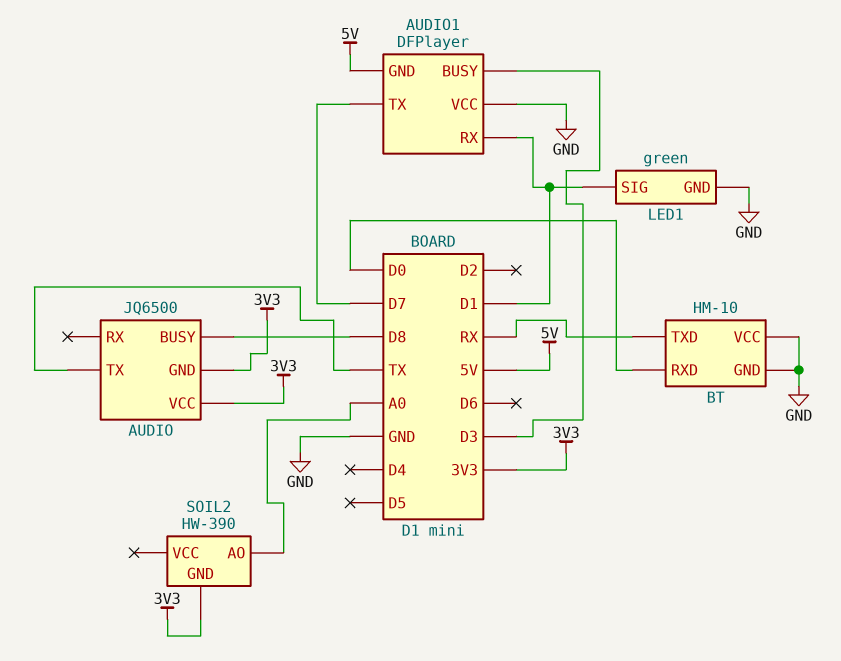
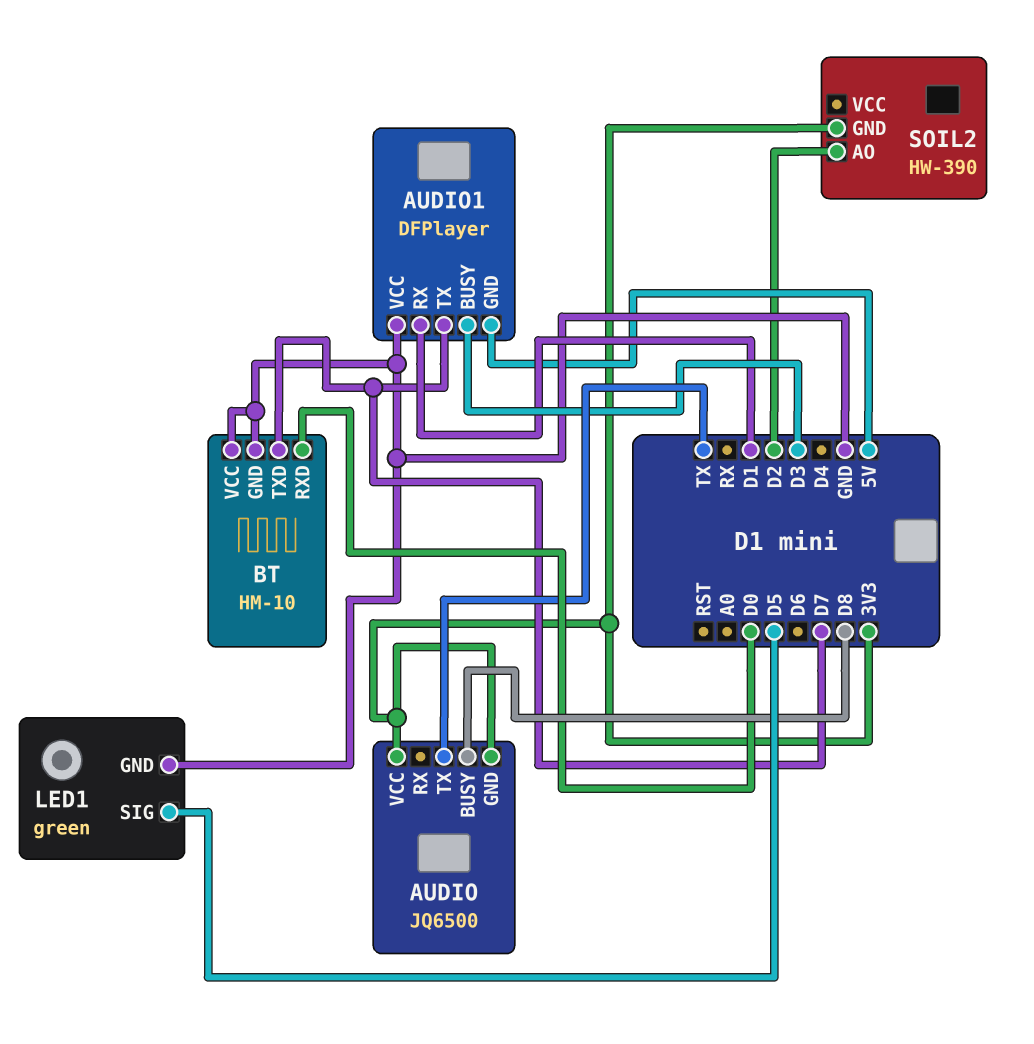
BT pin TXD: RX -> D7
LED1 pin SIG: D1 -> D5
SOIL2 pin AO: A0 -> D2

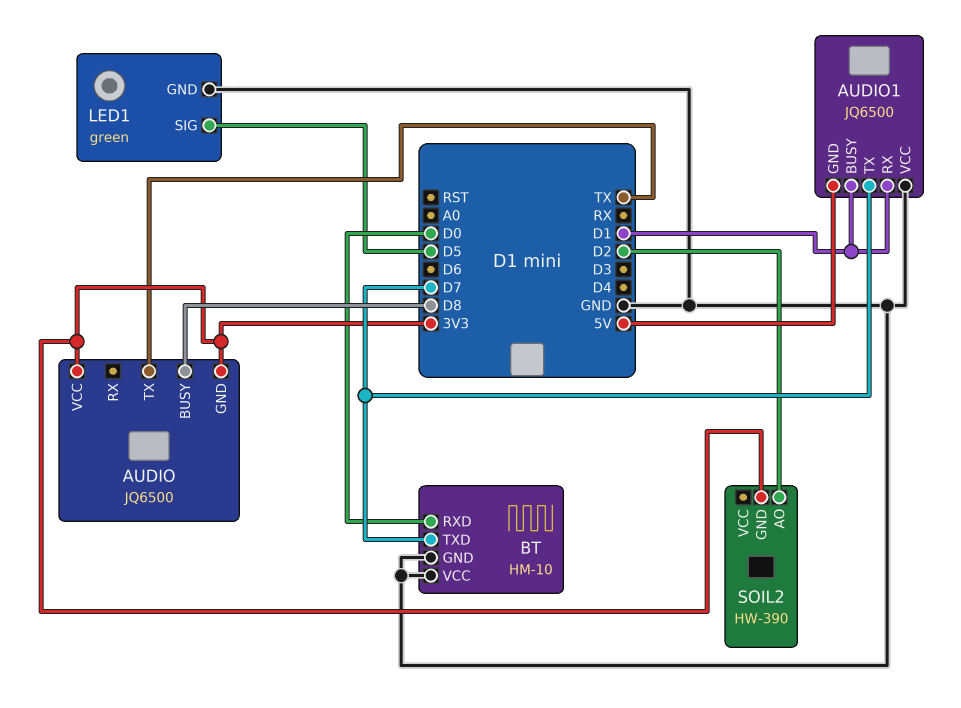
AUDIO1: DFPlayer -> JQ6500
AUDIO1 pin BUSY: D3 -> D1

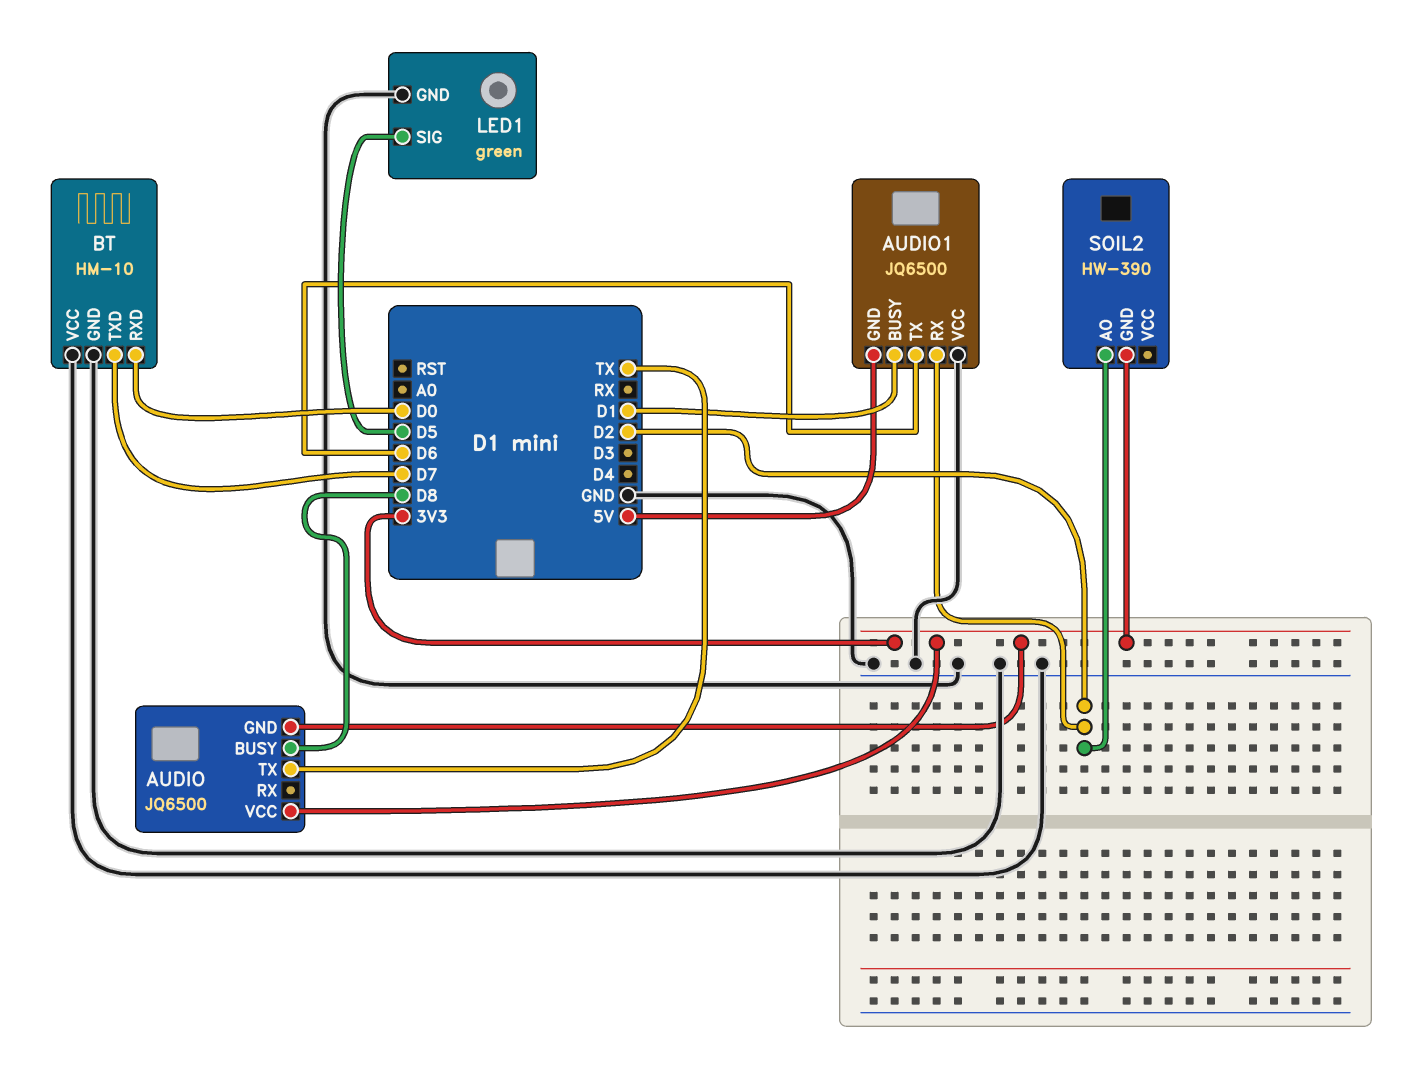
AUDIO1 pin RX: D1 -> D2
AUDIO1 pin TX: D7 -> D6

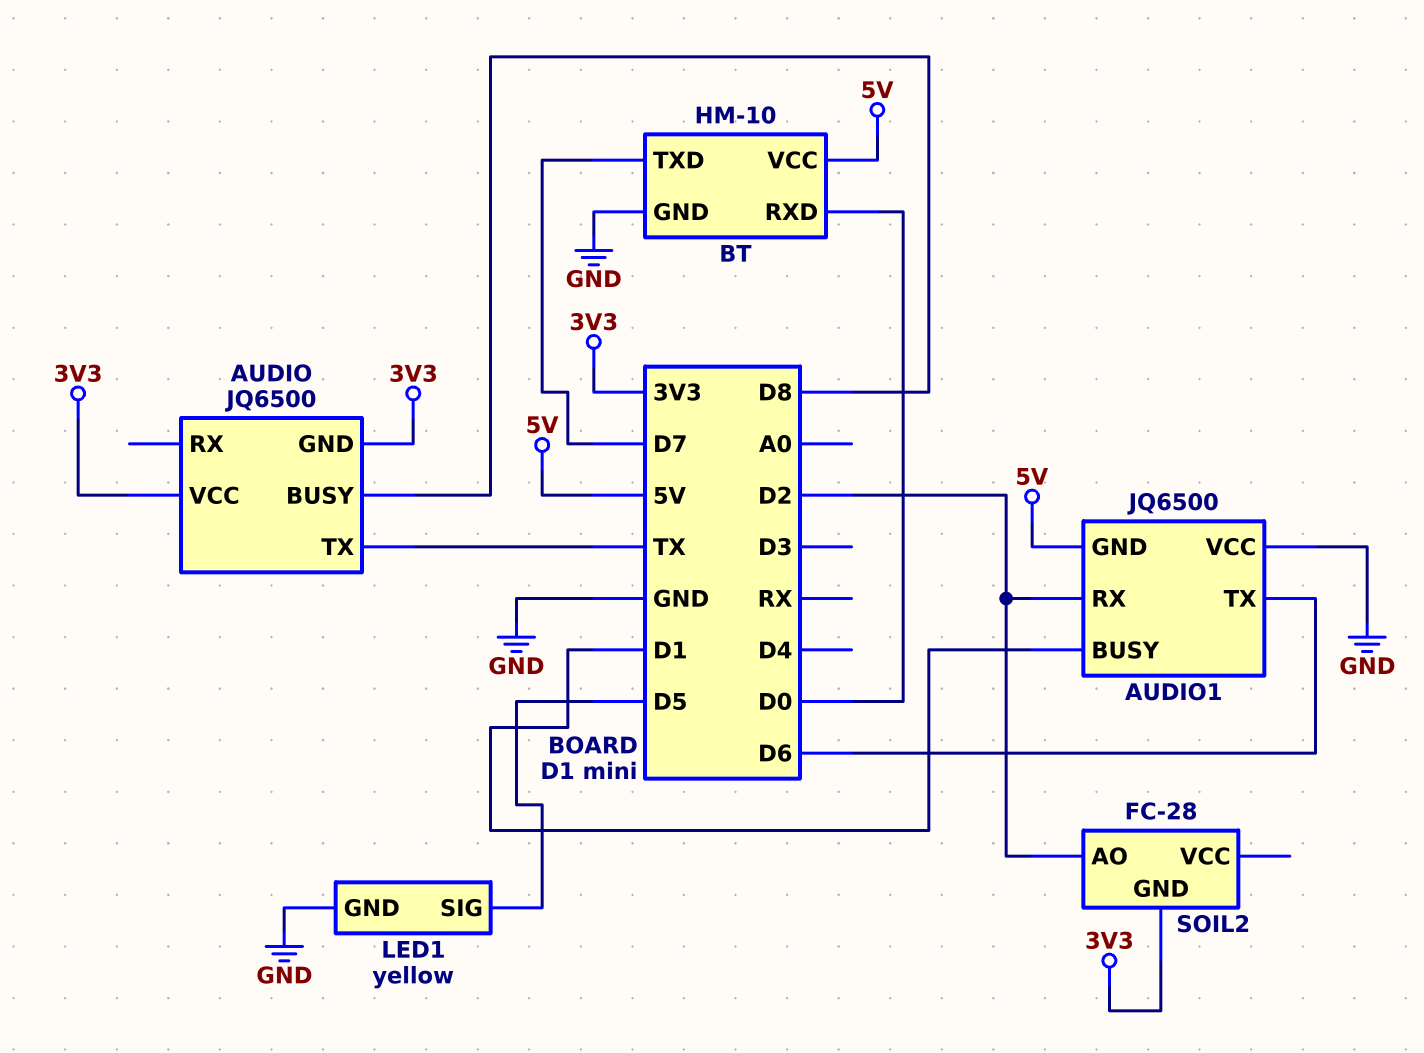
BT pin VCC: GND -> 5V
LED1: green -> yellow
SOIL2: HW-390 -> FC-28

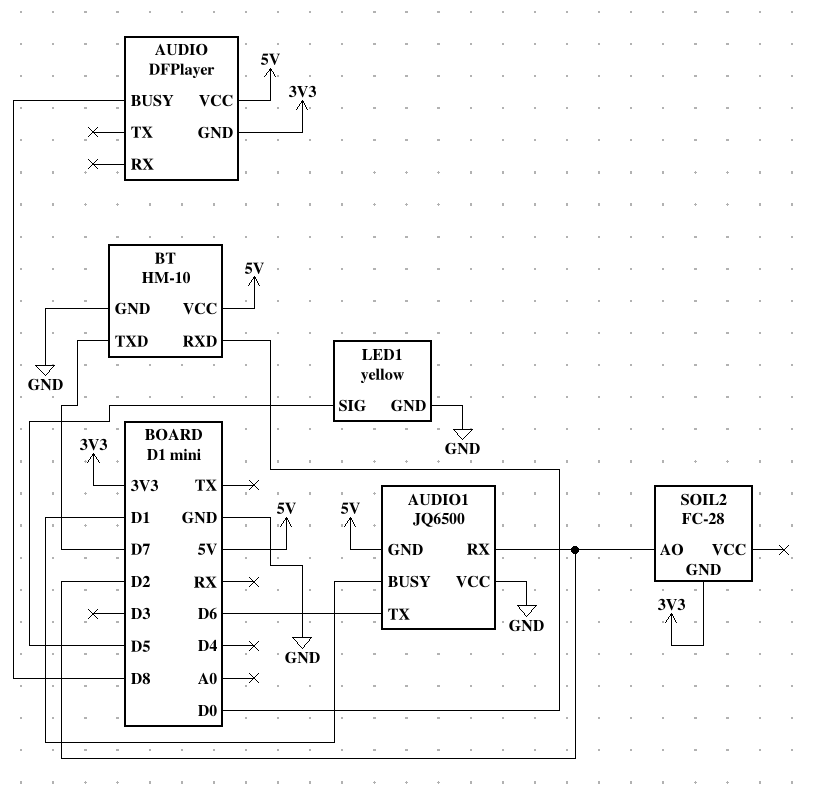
AUDIO: JQ6500 -> DFPlayer
AUDIO pin TX: TX -> none
AUDIO pin VCC: 3V3 -> 5V

